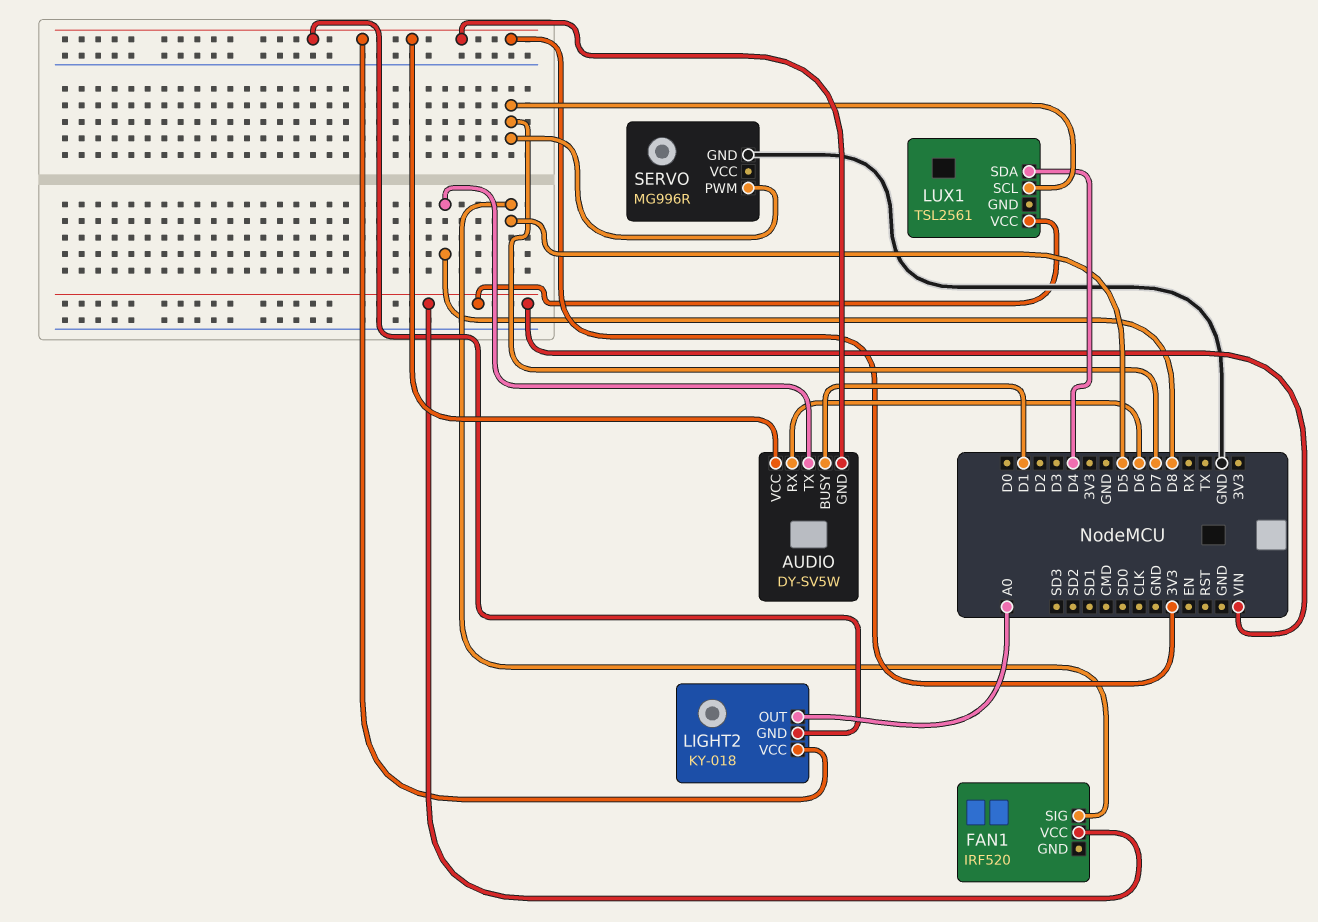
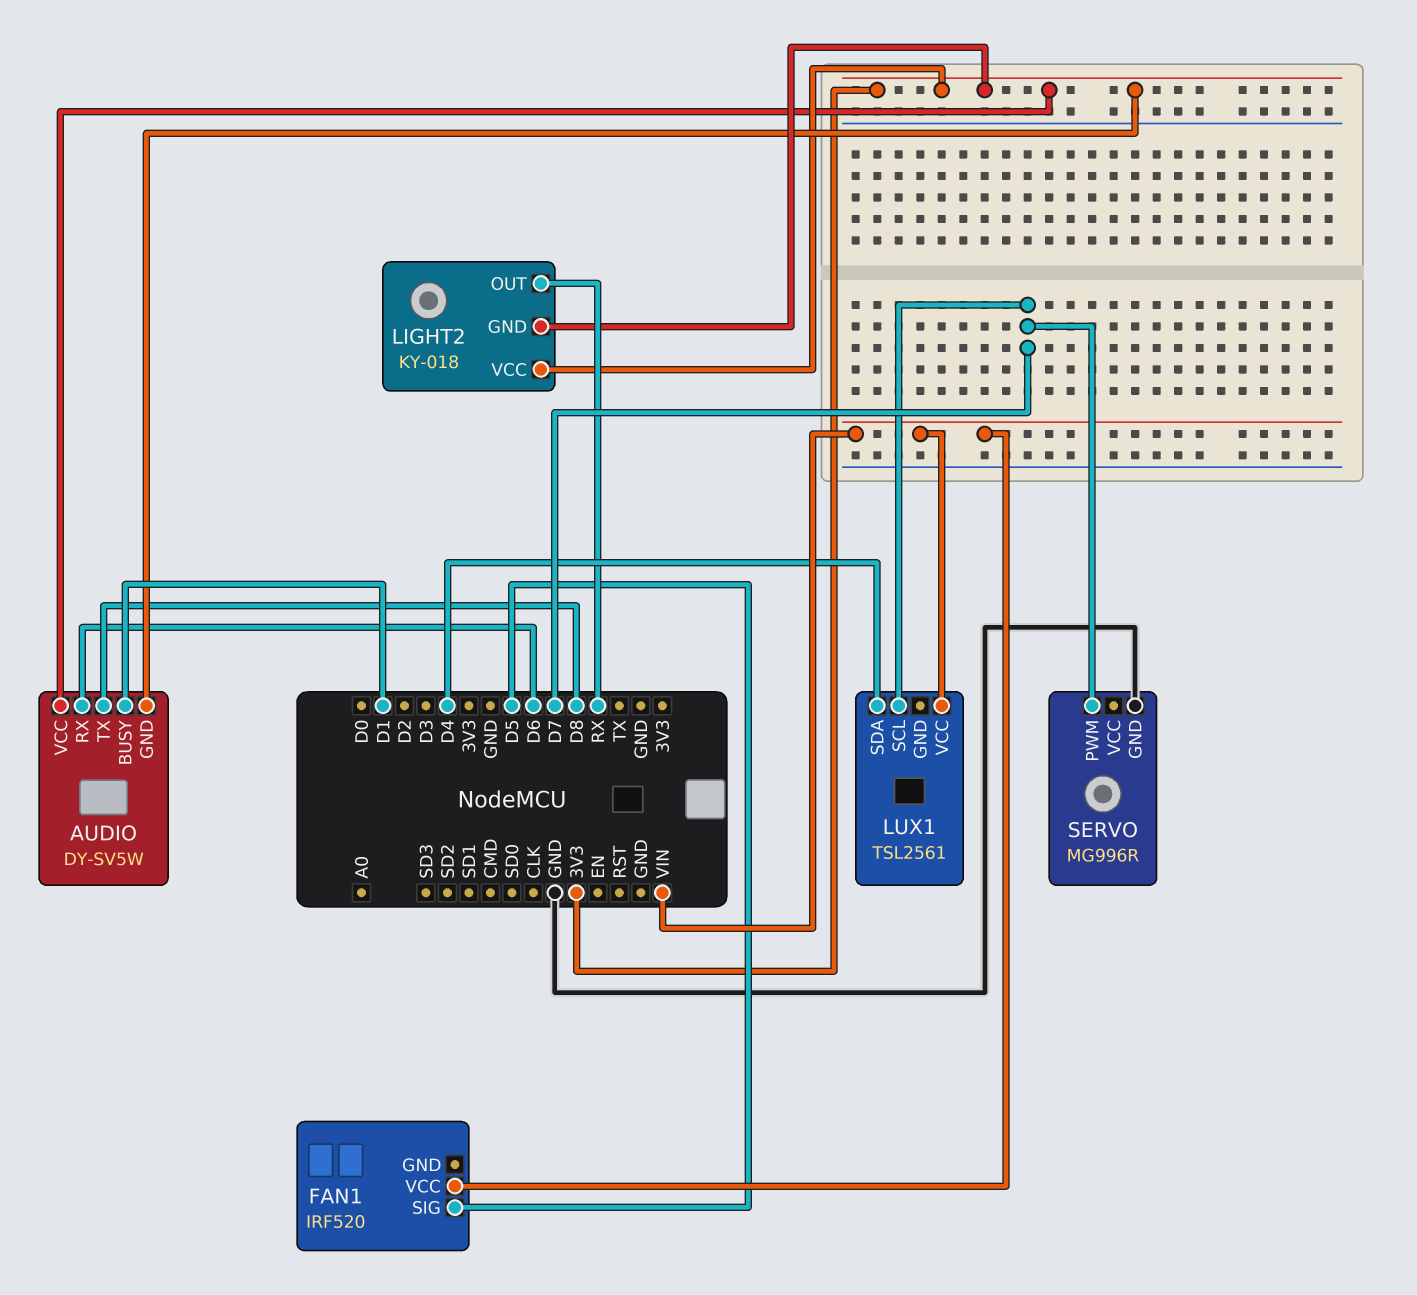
LIGHT2 pin OUT: A0 -> RX

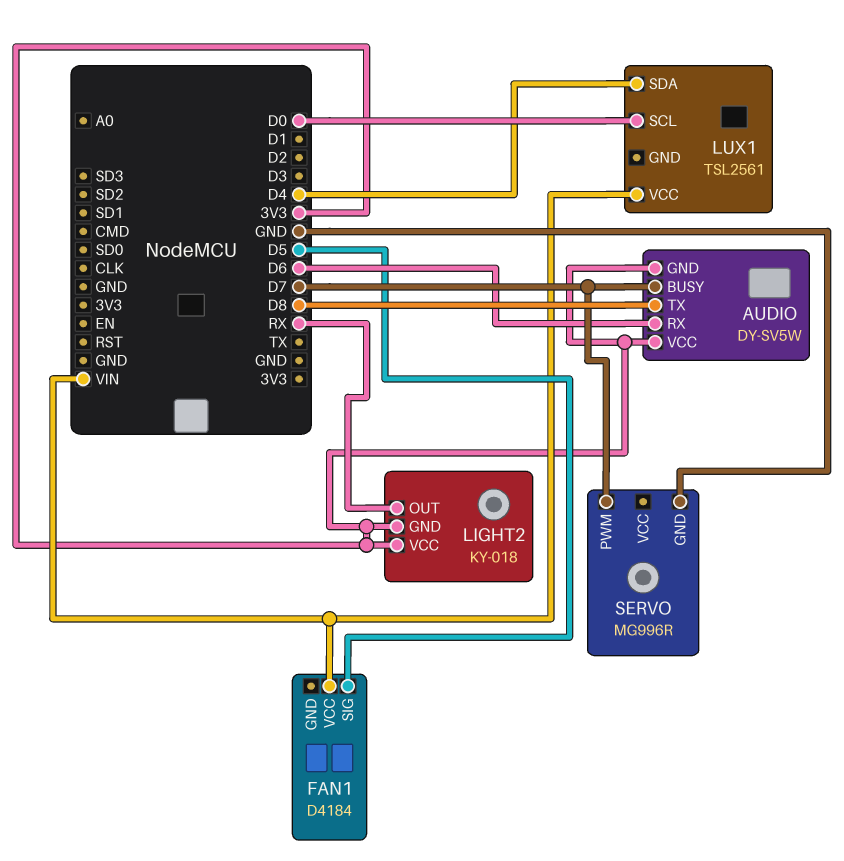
AUDIO pin BUSY: D1 -> D7
FAN1: IRF520 -> D4184
LUX1 pin SCL: D7 -> D0

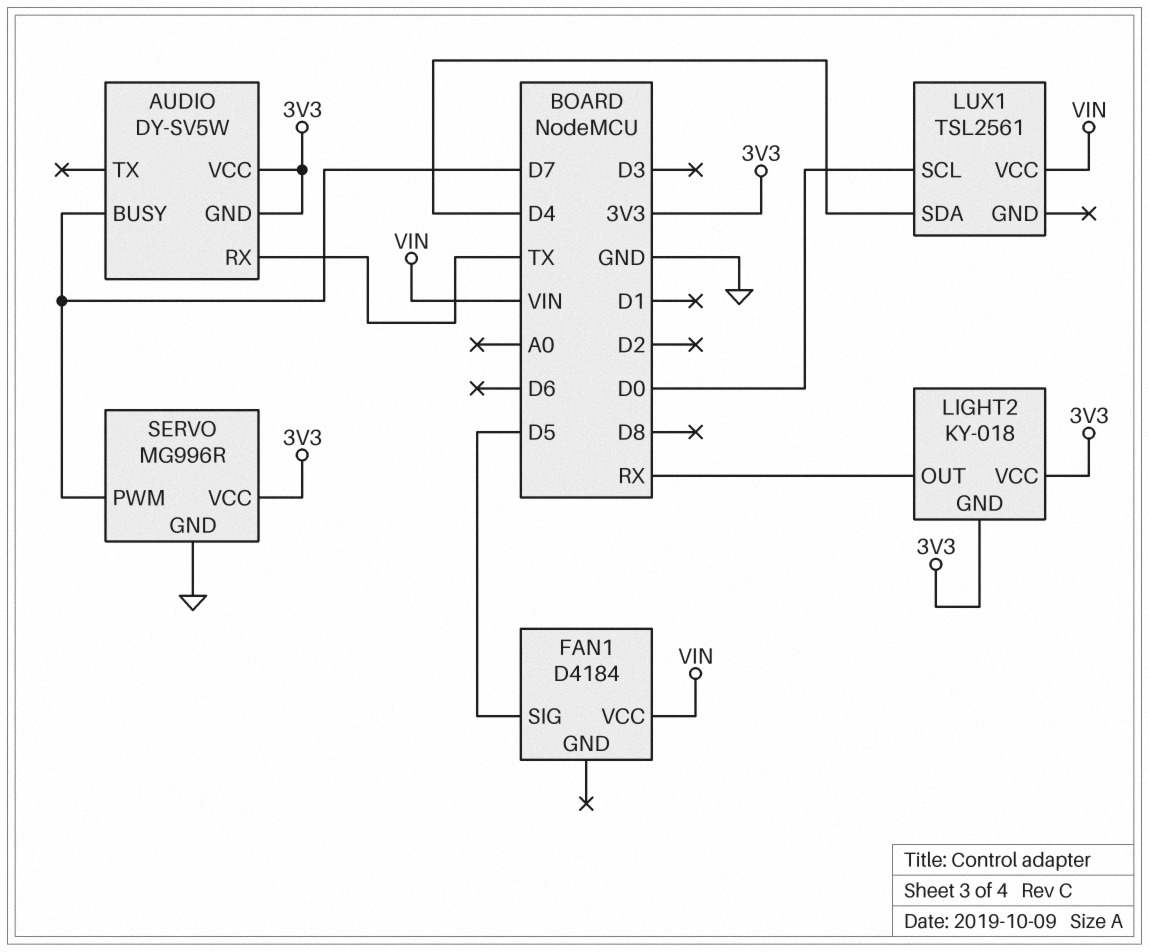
AUDIO pin RX: D6 -> TX
AUDIO pin TX: D8 -> none
SERVO pin VCC: none -> 3V3

